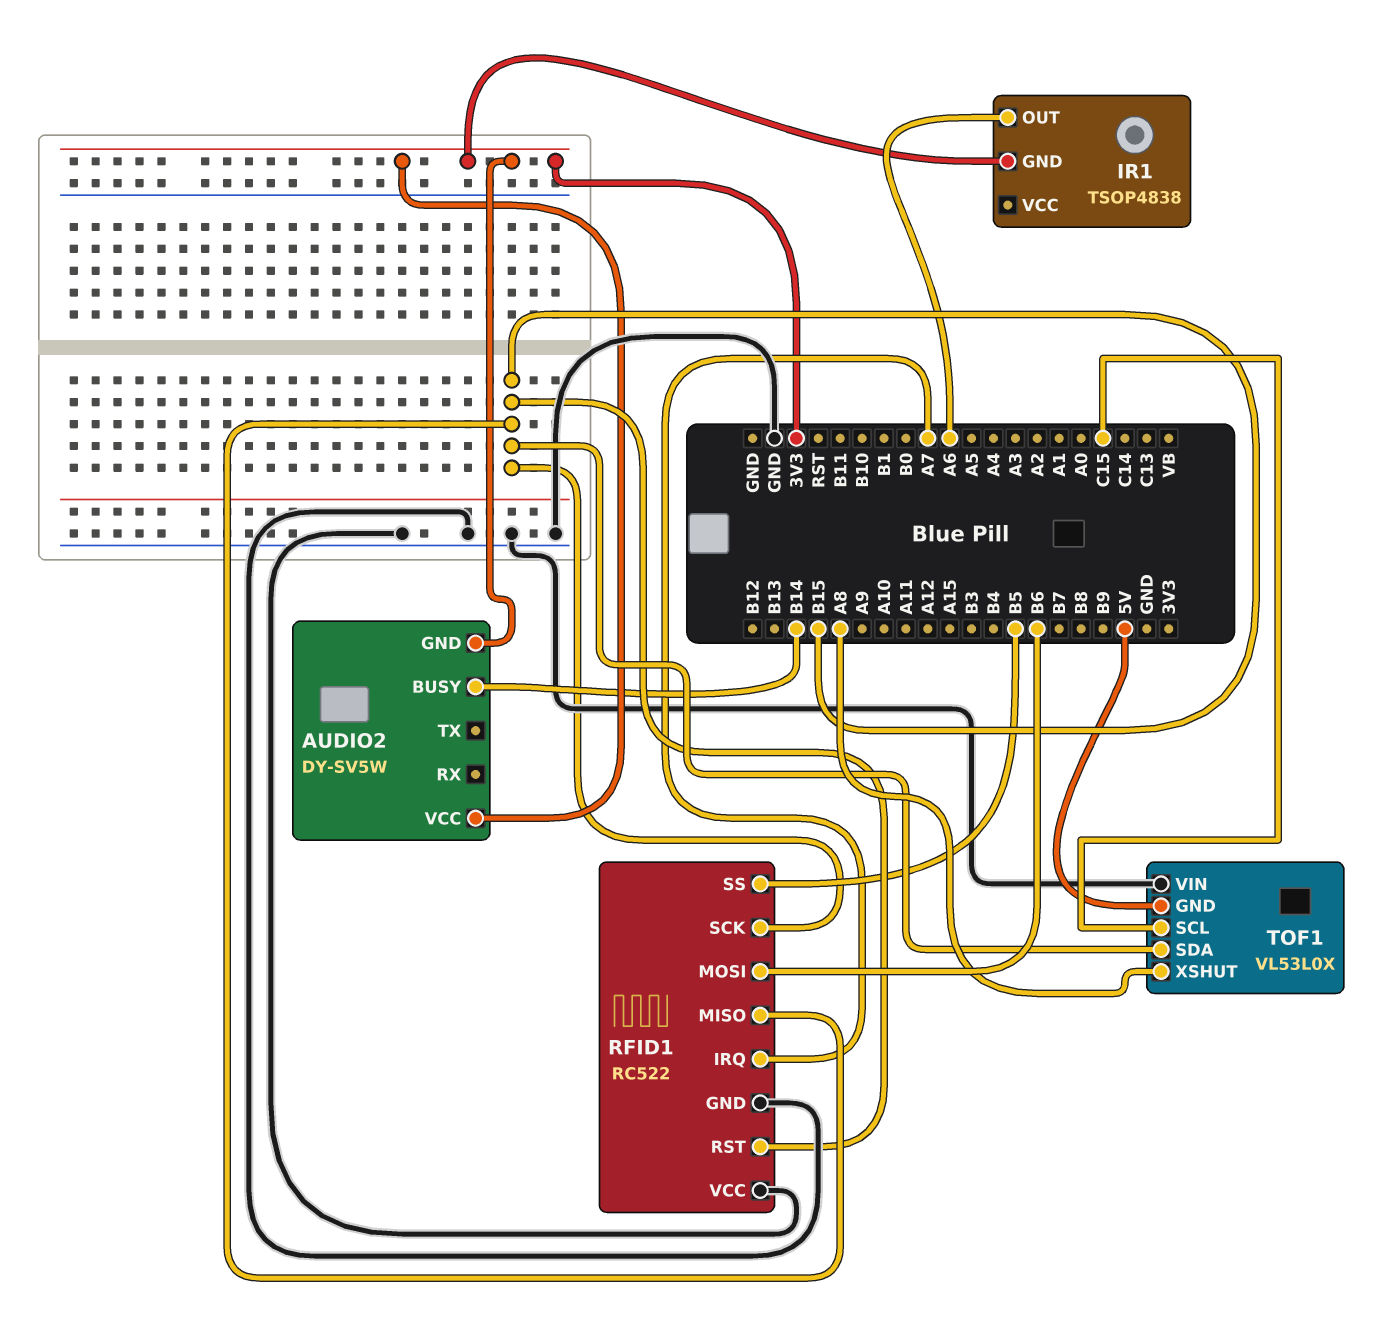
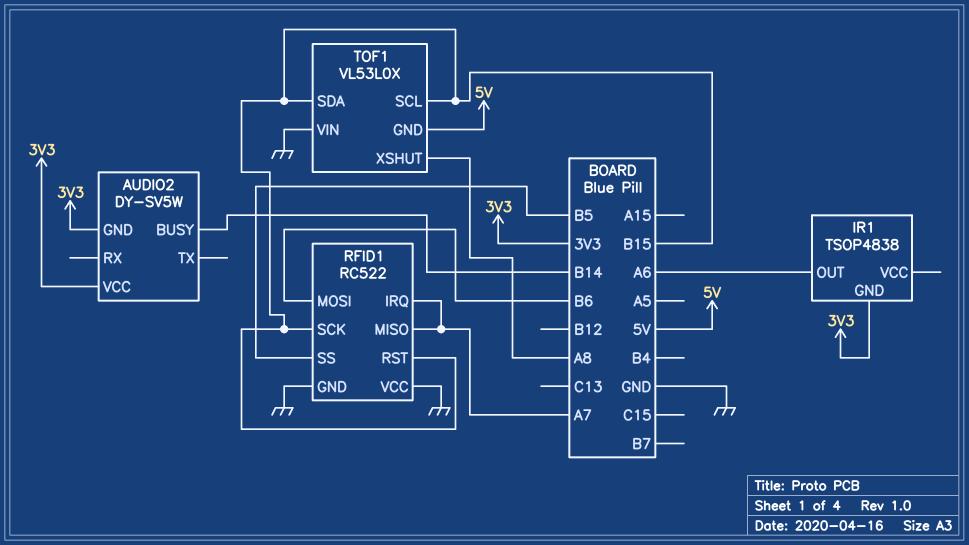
RFID1 pin MISO: B15 -> A7
TOF1 pin SCL: C15 -> B15

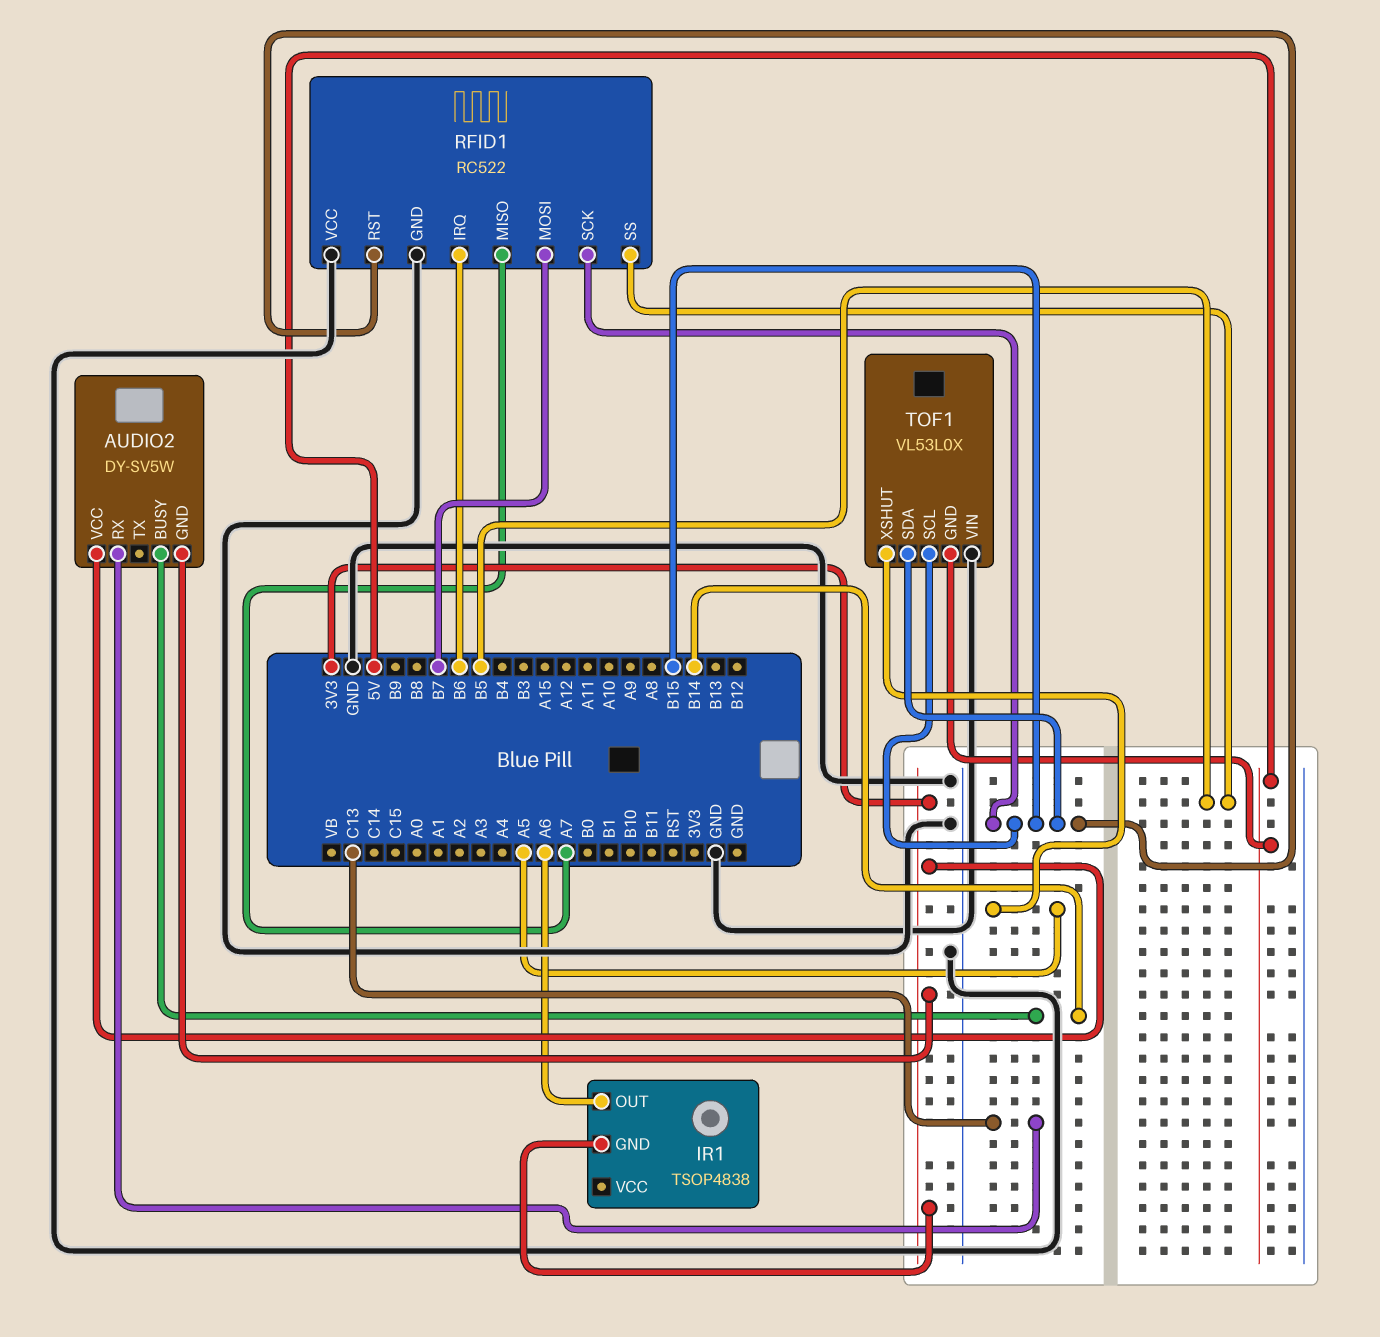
AUDIO2 pin RX: none -> C13
RFID1 pin IRQ: A7 -> B6
RFID1 pin MOSI: B6 -> B7
TOF1 pin XSHUT: A8 -> A5

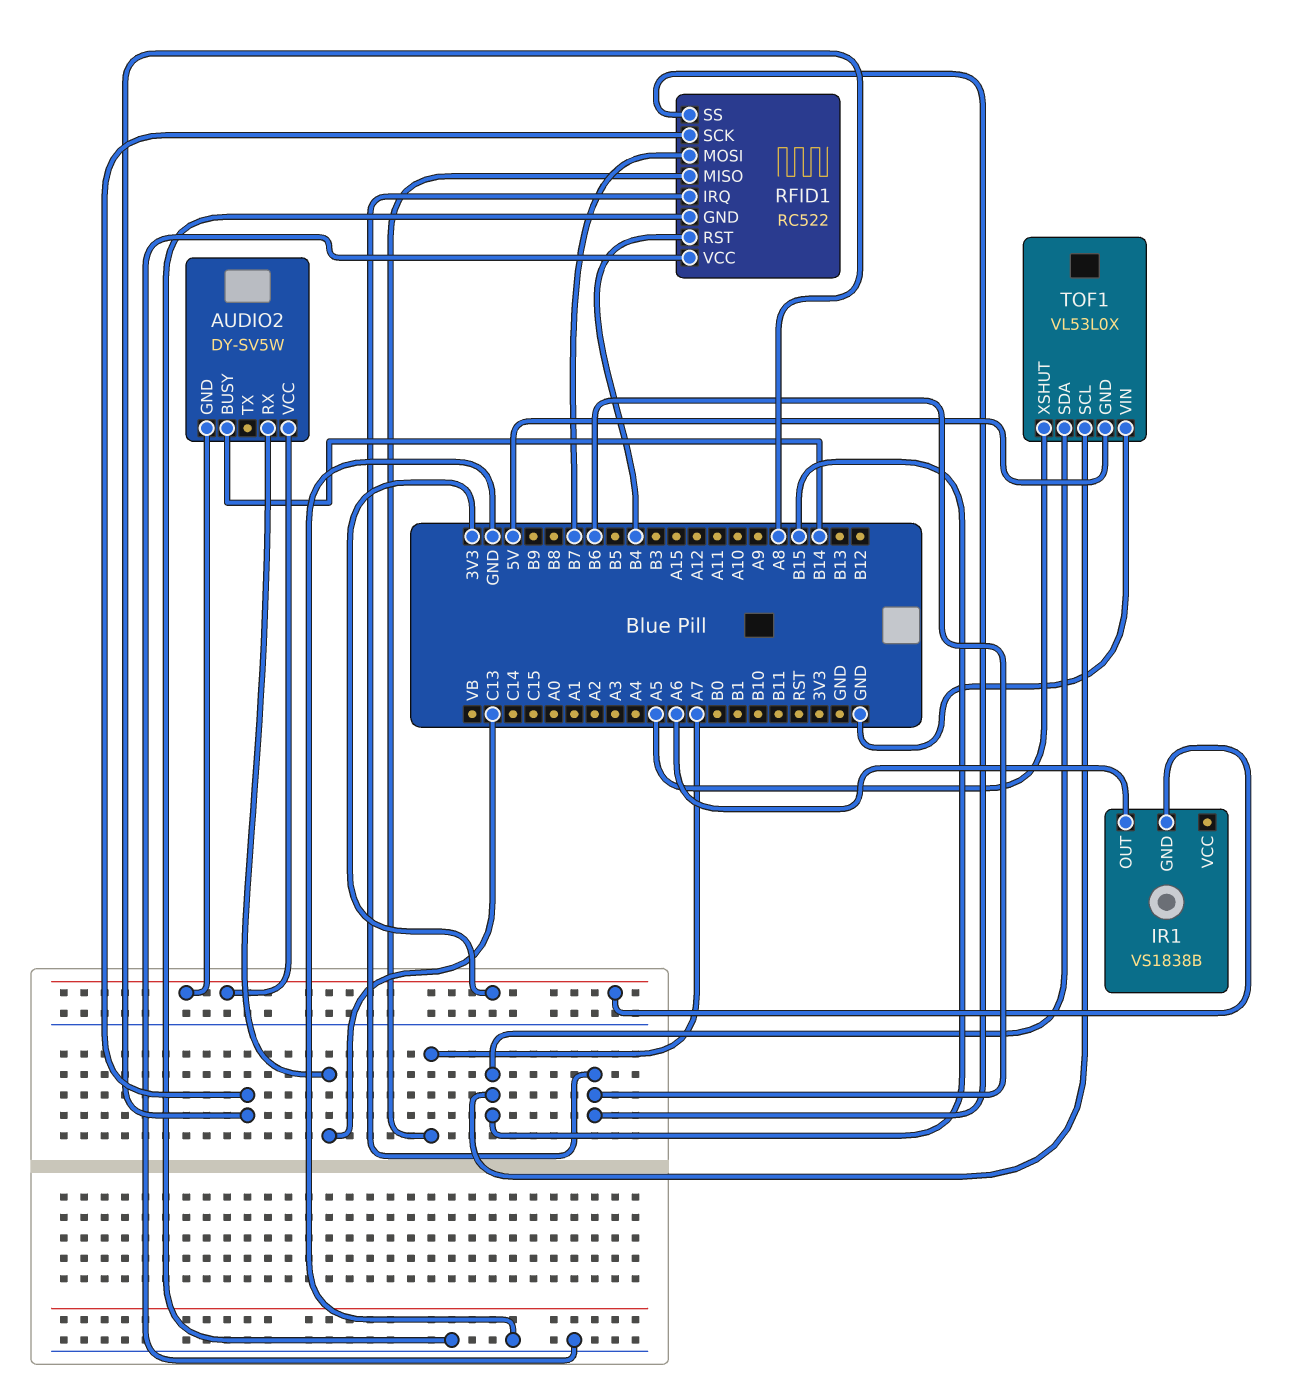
IR1: TSOP4838 -> VS1838B
RFID1 pin RST: B15 -> B4
RFID1 pin SCK: B15 -> A8
RFID1 pin SS: B5 -> B6

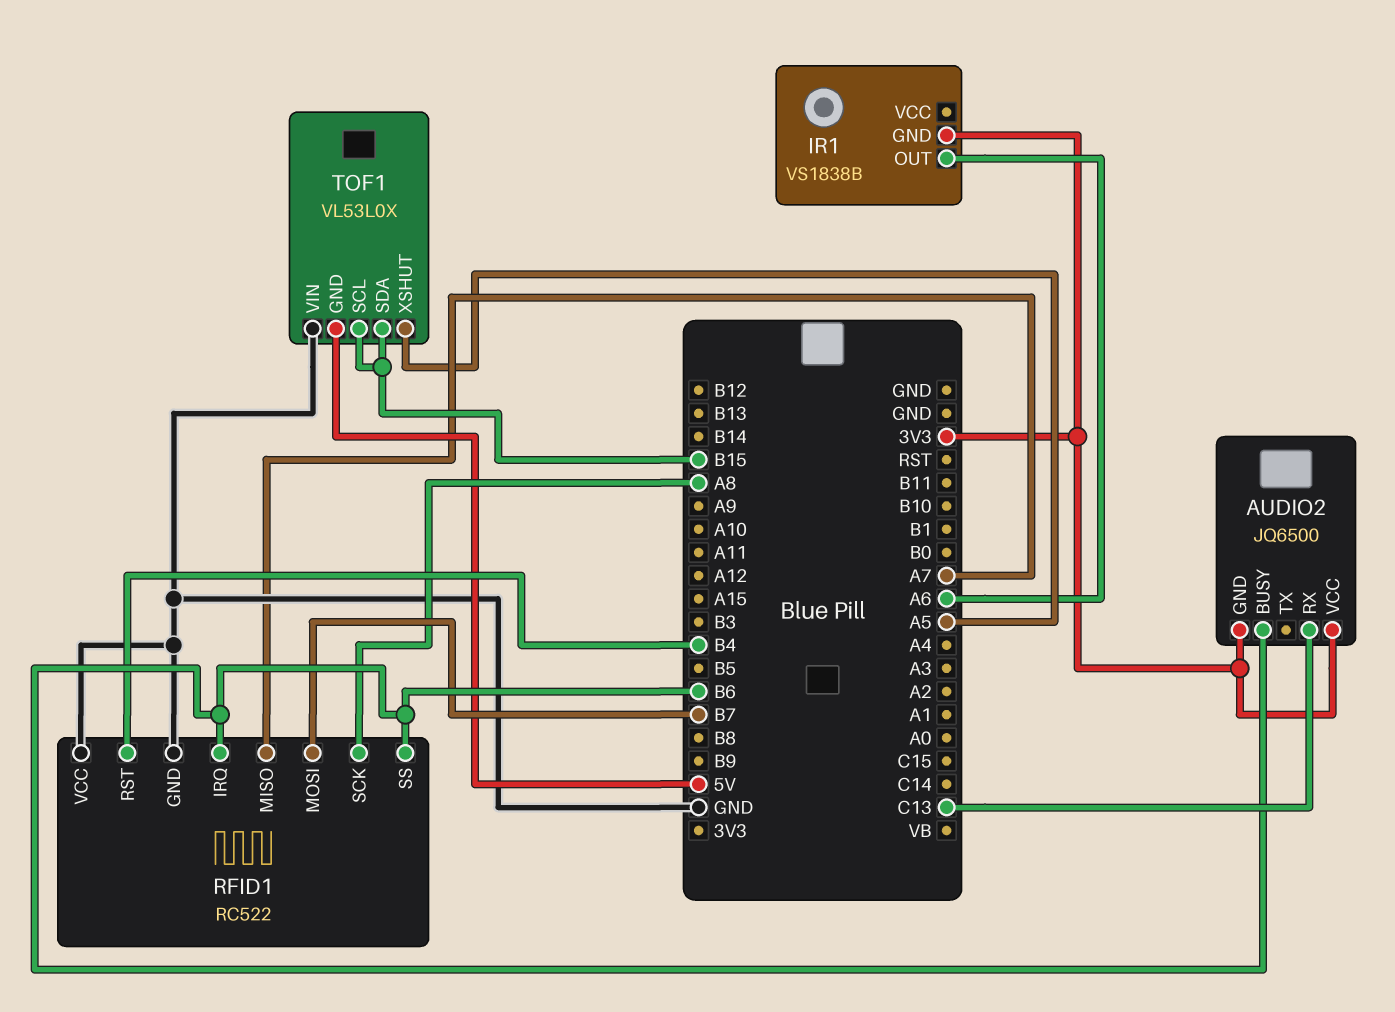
AUDIO2: DY-SV5W -> JQ6500
AUDIO2 pin BUSY: B14 -> B6

